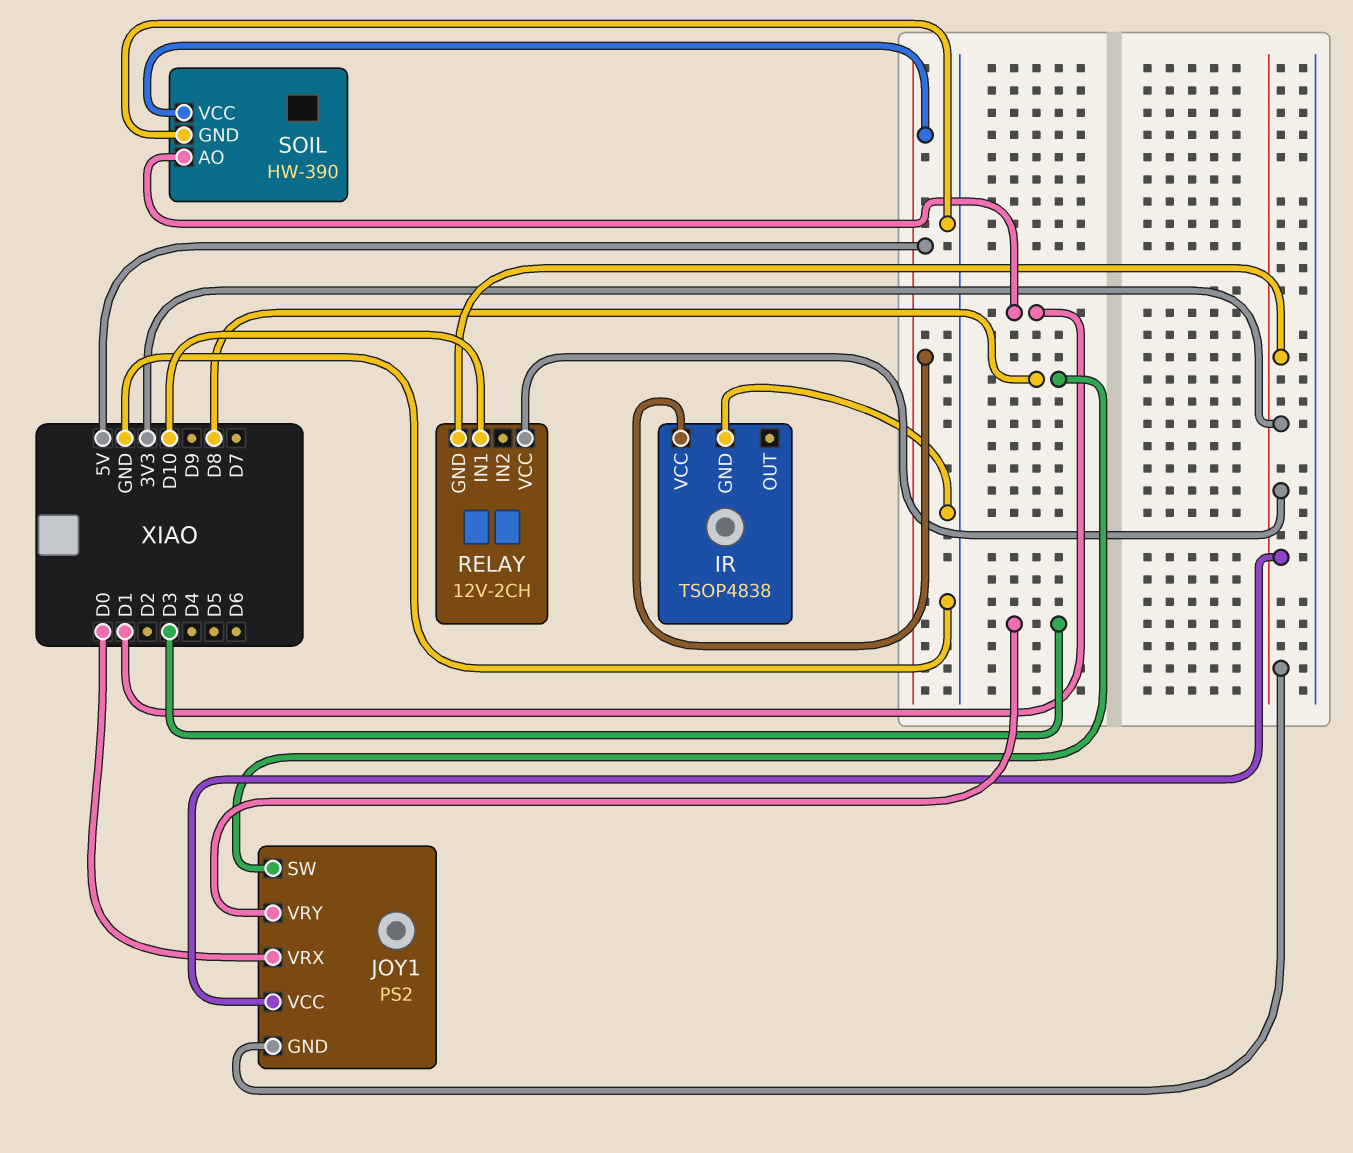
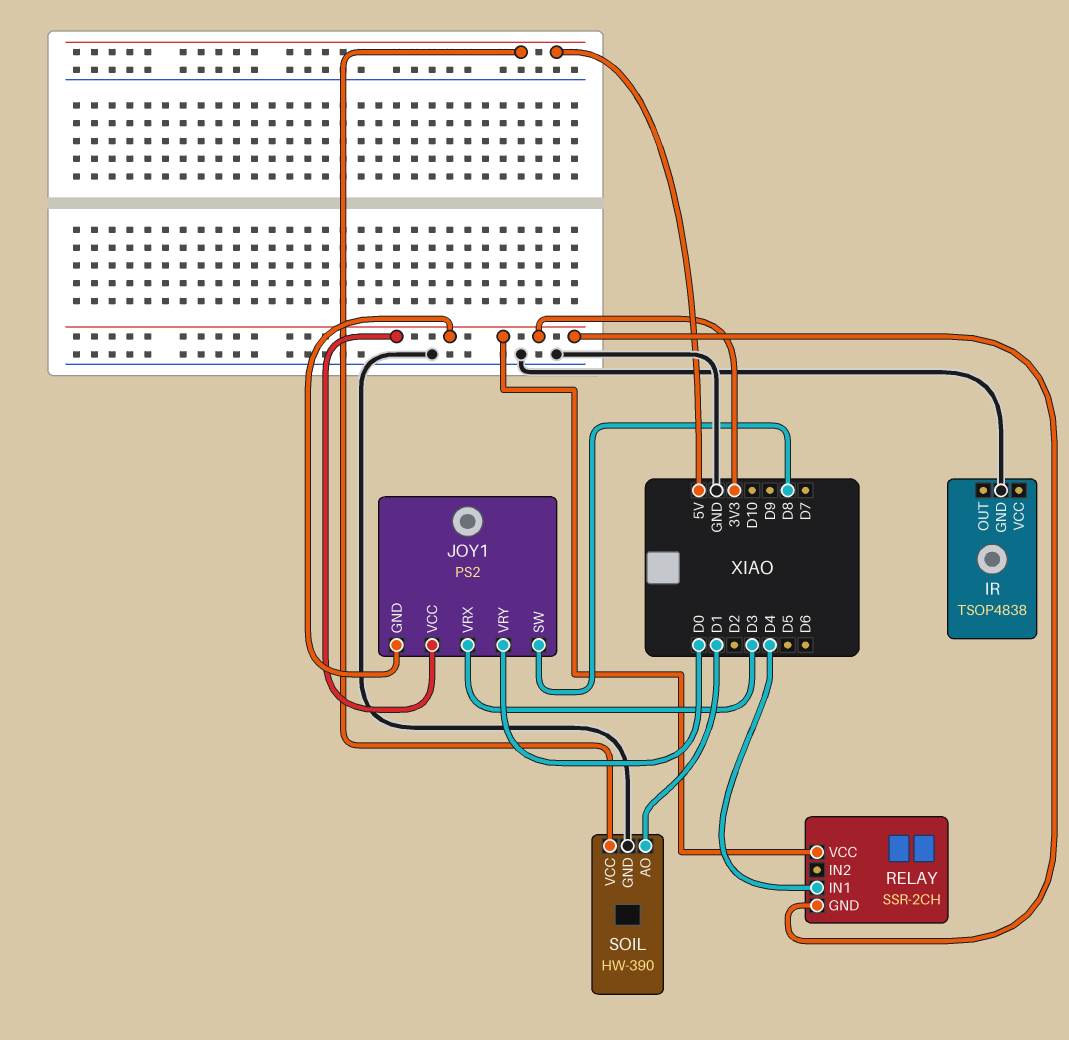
IR pin VCC: 5V -> none
JOY1 pin VRX: D0 -> D3
JOY1 pin VRY: D3 -> D0
RELAY: 12V-2CH -> SSR-2CH
RELAY pin IN1: D10 -> D4

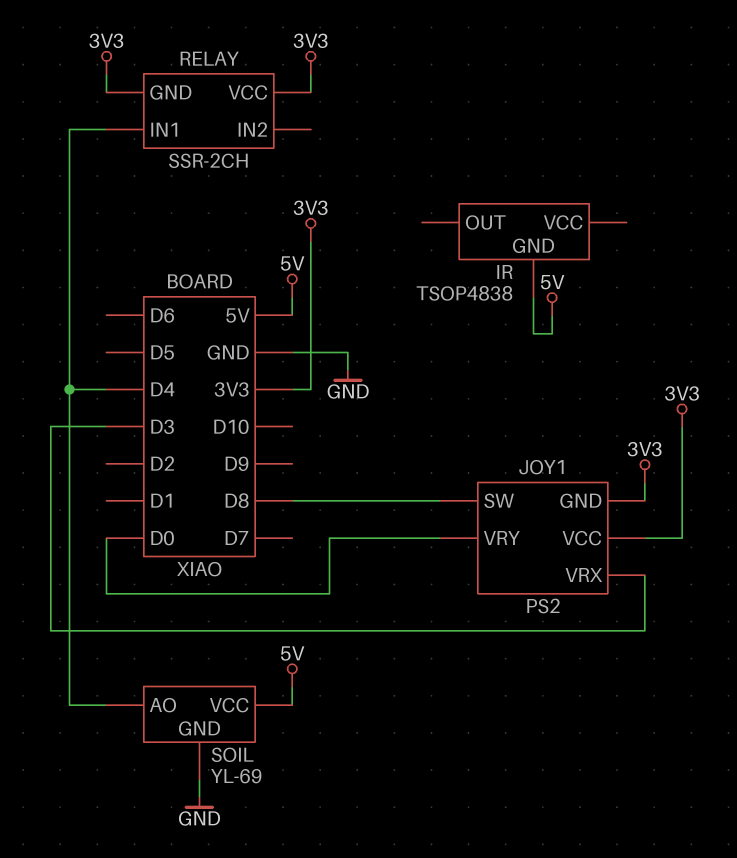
IR pin GND: GND -> 5V
SOIL: HW-390 -> YL-69
SOIL pin AO: D1 -> D4

